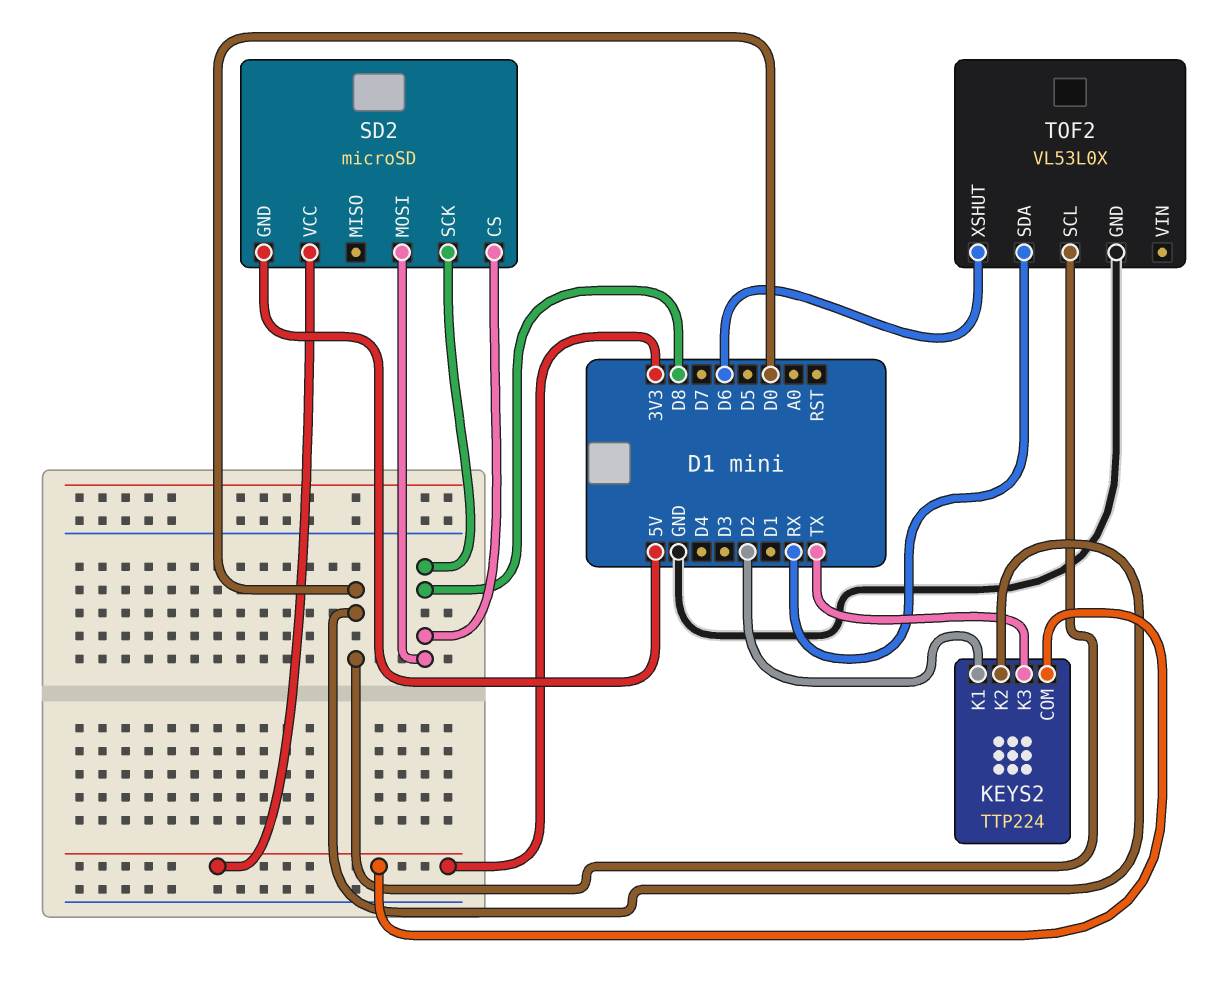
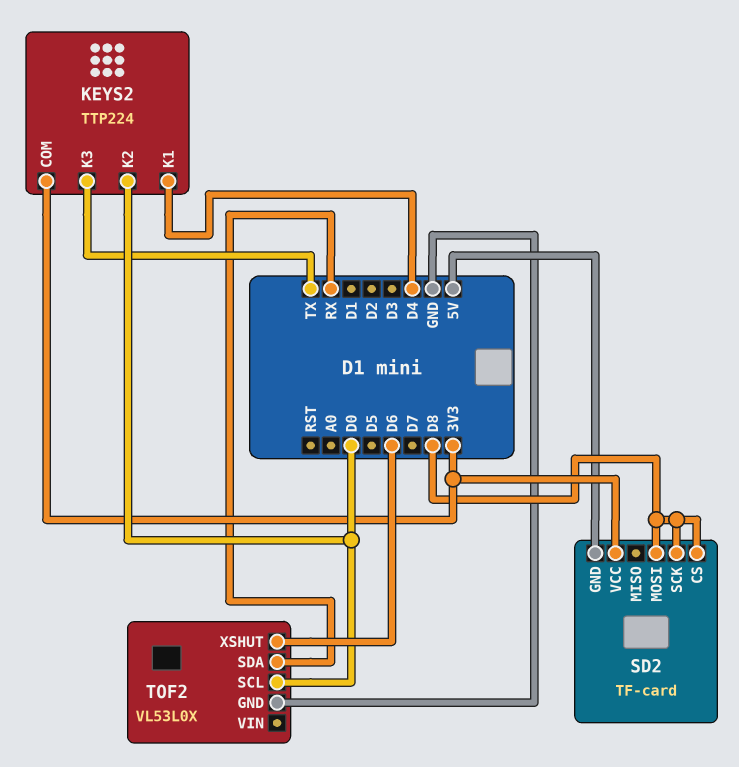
KEYS2 pin K1: D2 -> D4
SD2: microSD -> TF-card

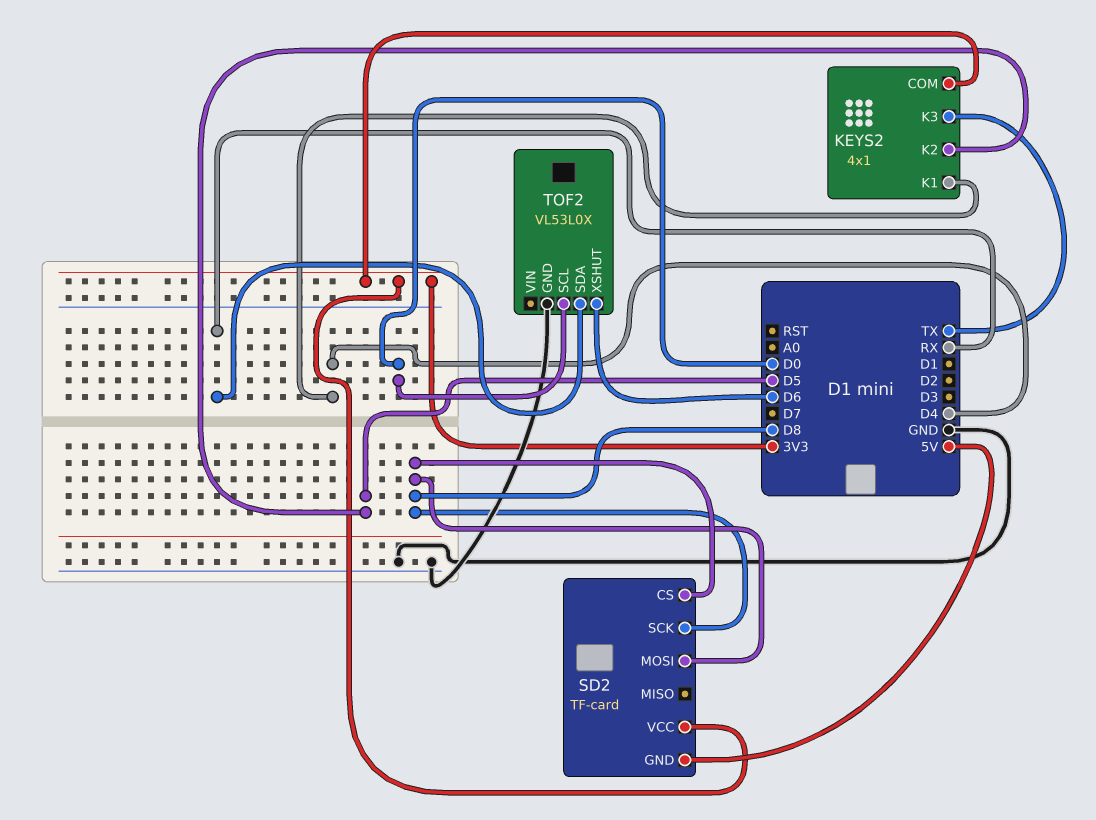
KEYS2: TTP224 -> 4x1
KEYS2 pin K2: D0 -> D5

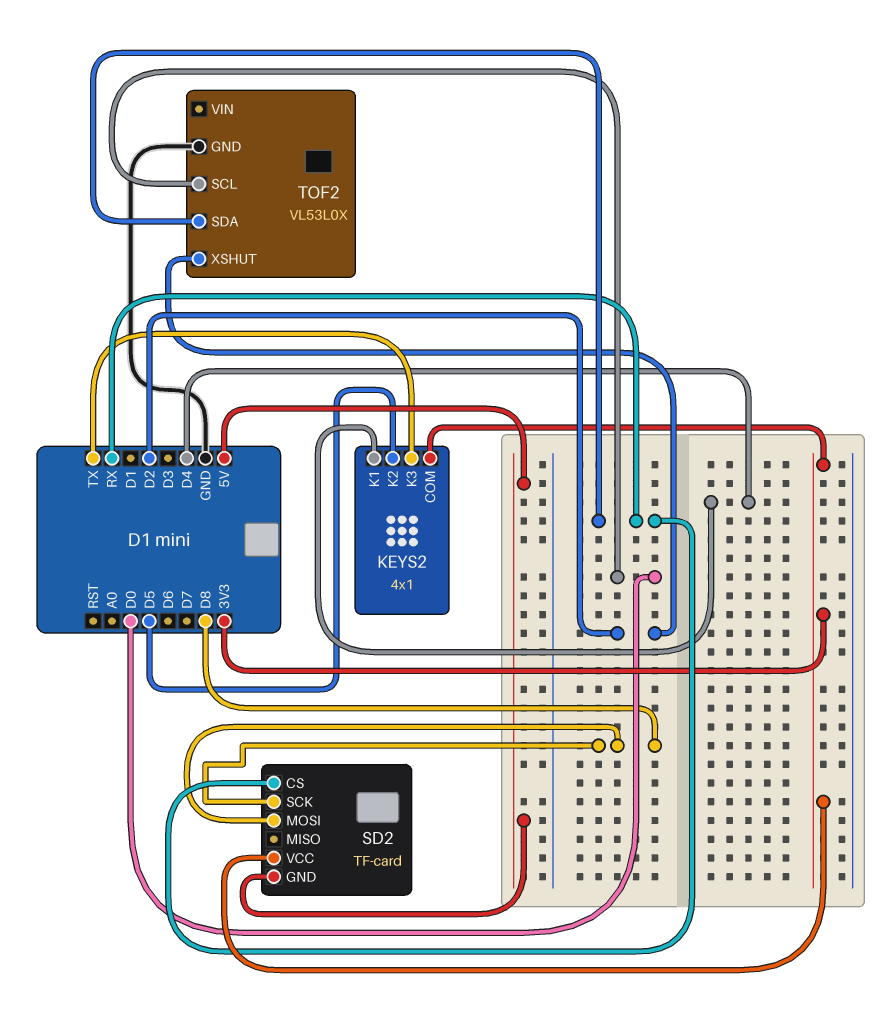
SD2 pin CS: D8 -> RX
TOF2 pin XSHUT: D6 -> D2

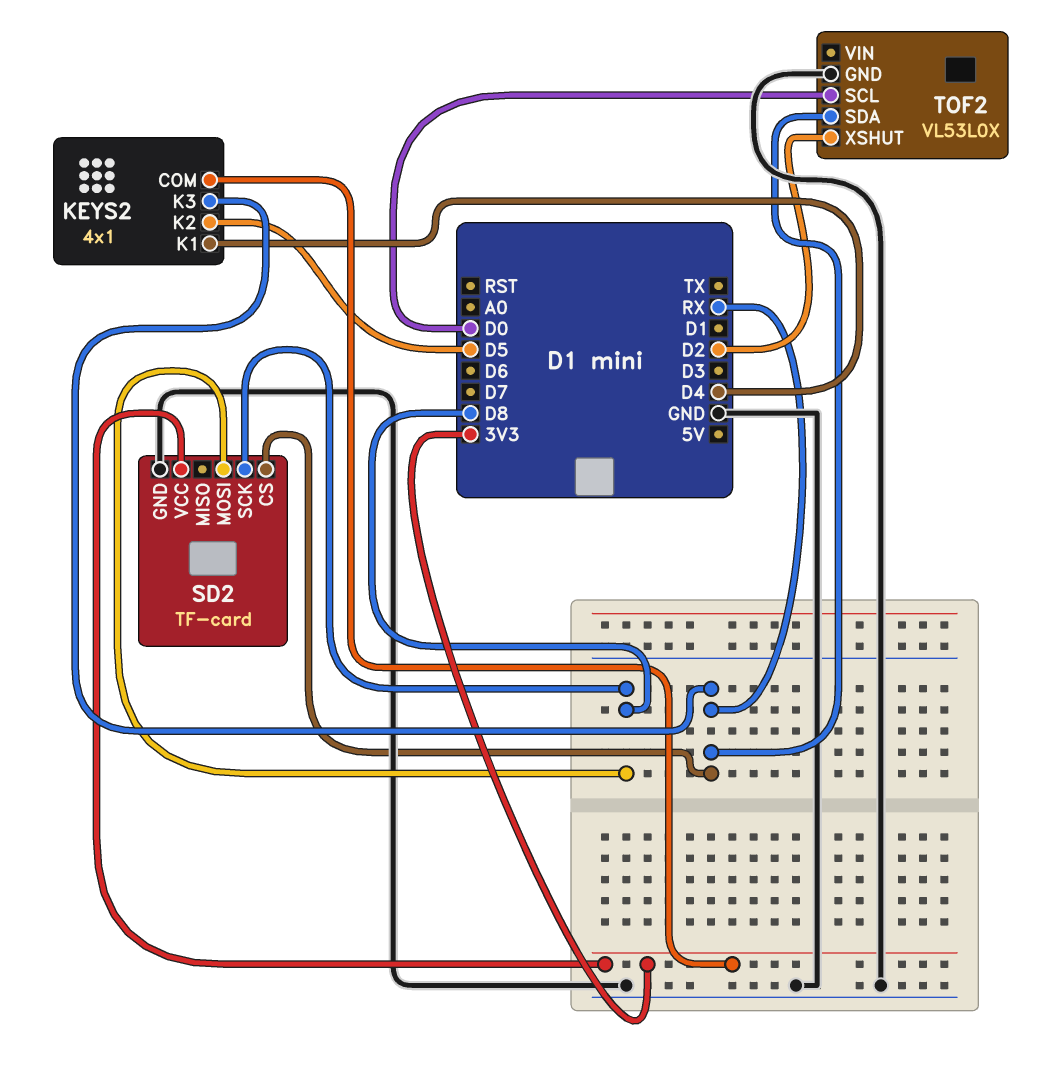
KEYS2 pin K3: TX -> RX
SD2 pin GND: 5V -> GND

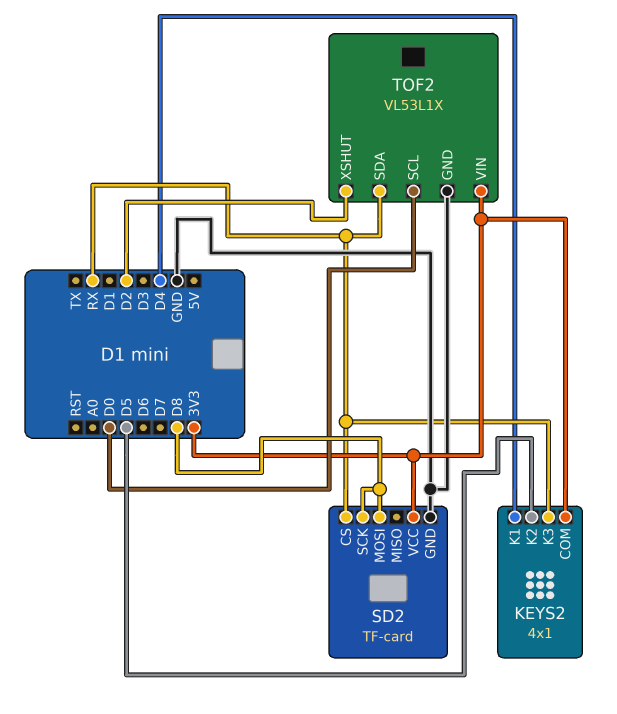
TOF2: VL53L0X -> VL53L1X
TOF2 pin VIN: none -> 3V3

